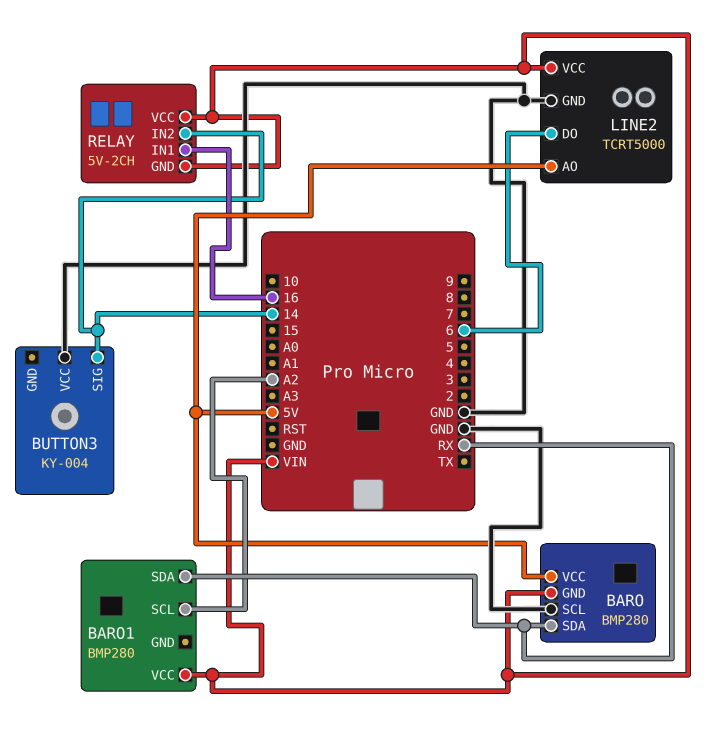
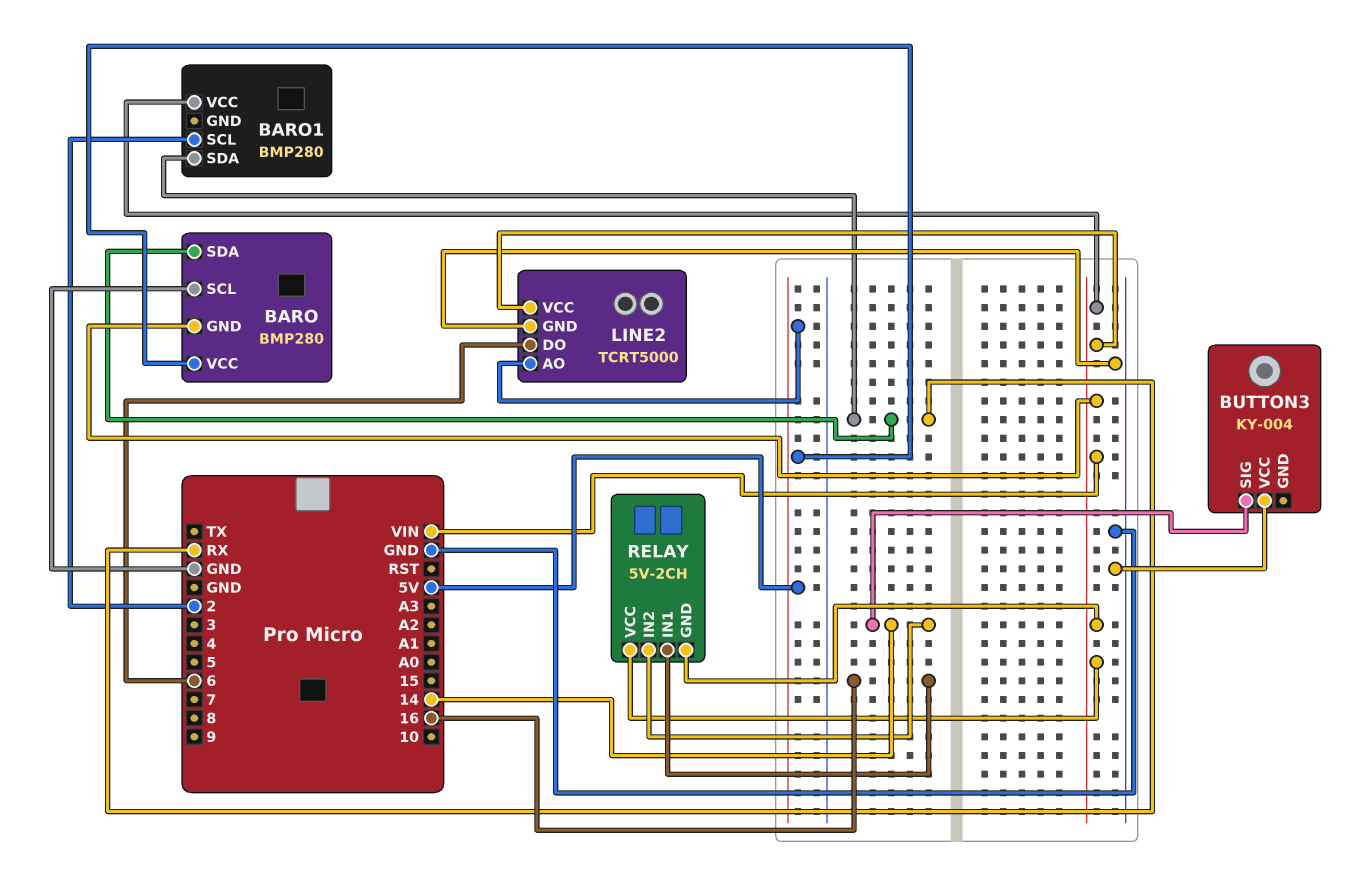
BARO1 pin SCL: A2 -> 2

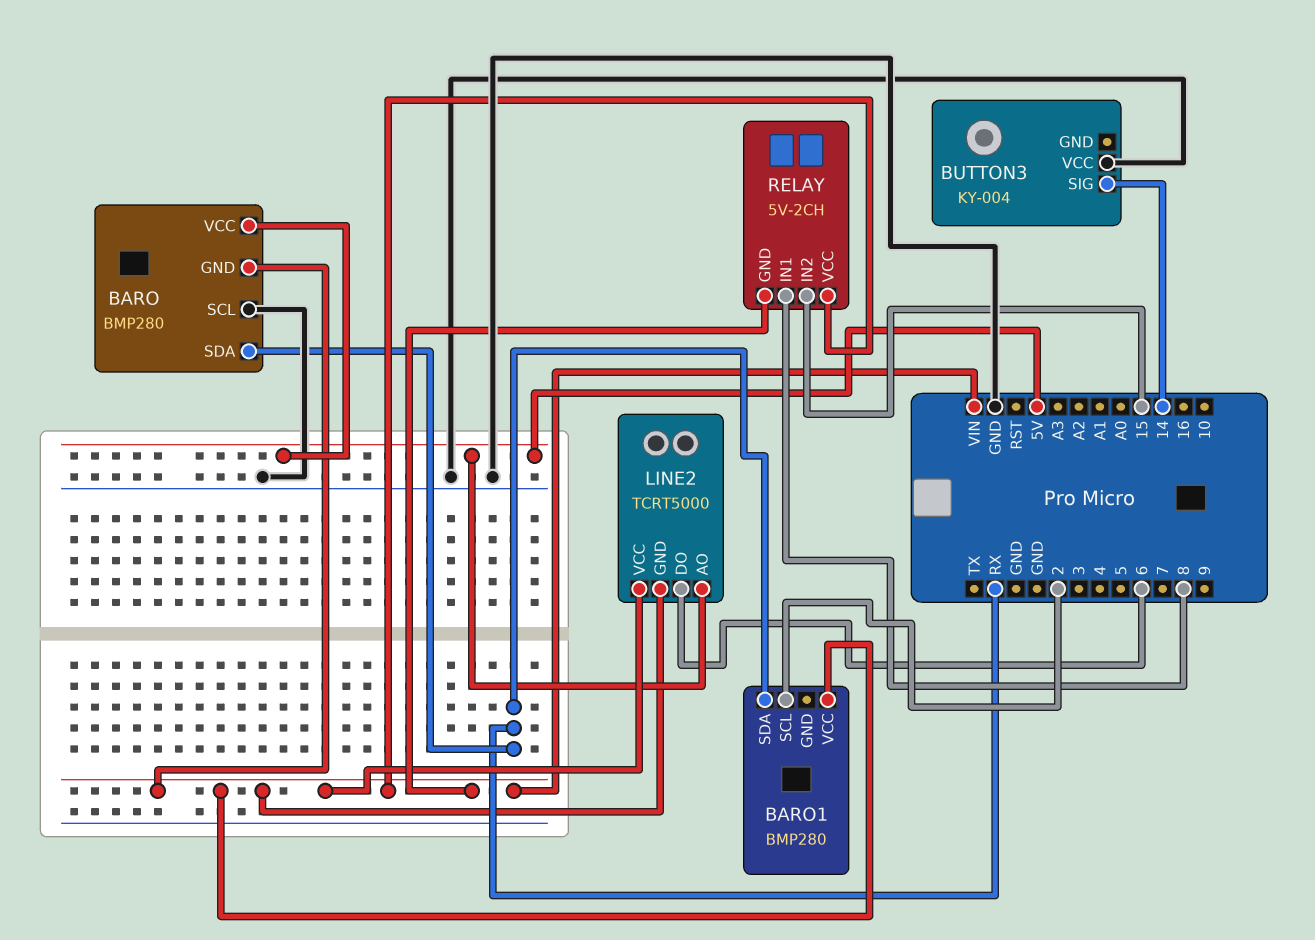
LINE2 pin GND: GND -> VIN
RELAY pin IN1: 16 -> 8
RELAY pin IN2: 14 -> 15

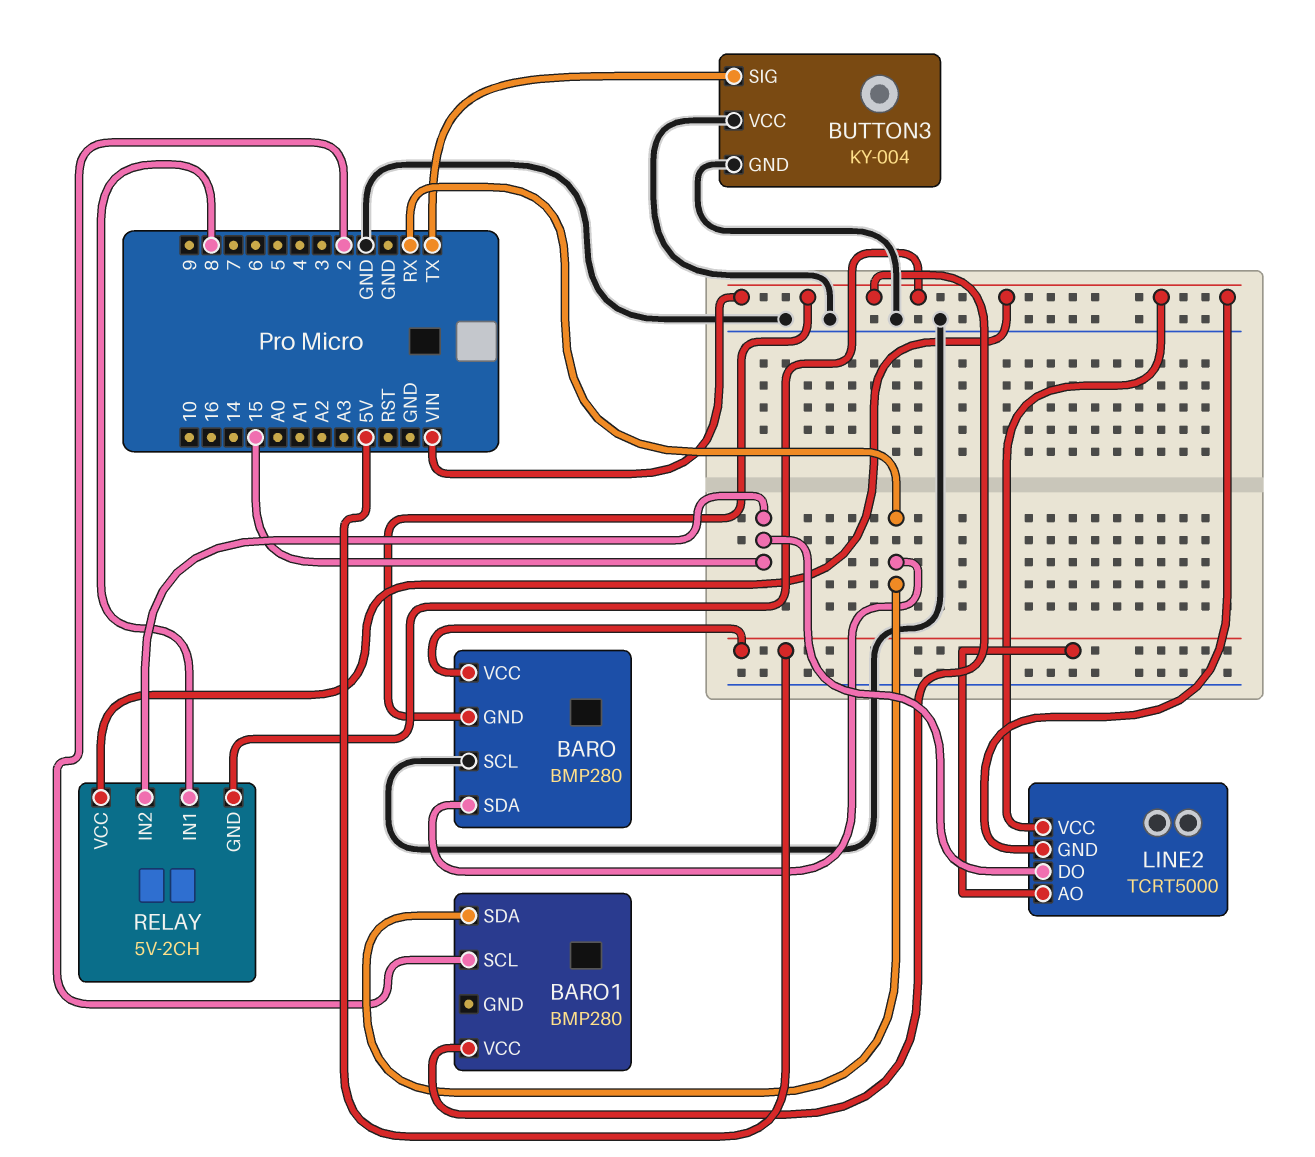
BUTTON3 pin GND: none -> GND
BUTTON3 pin SIG: 14 -> TX
LINE2 pin DO: 6 -> 15

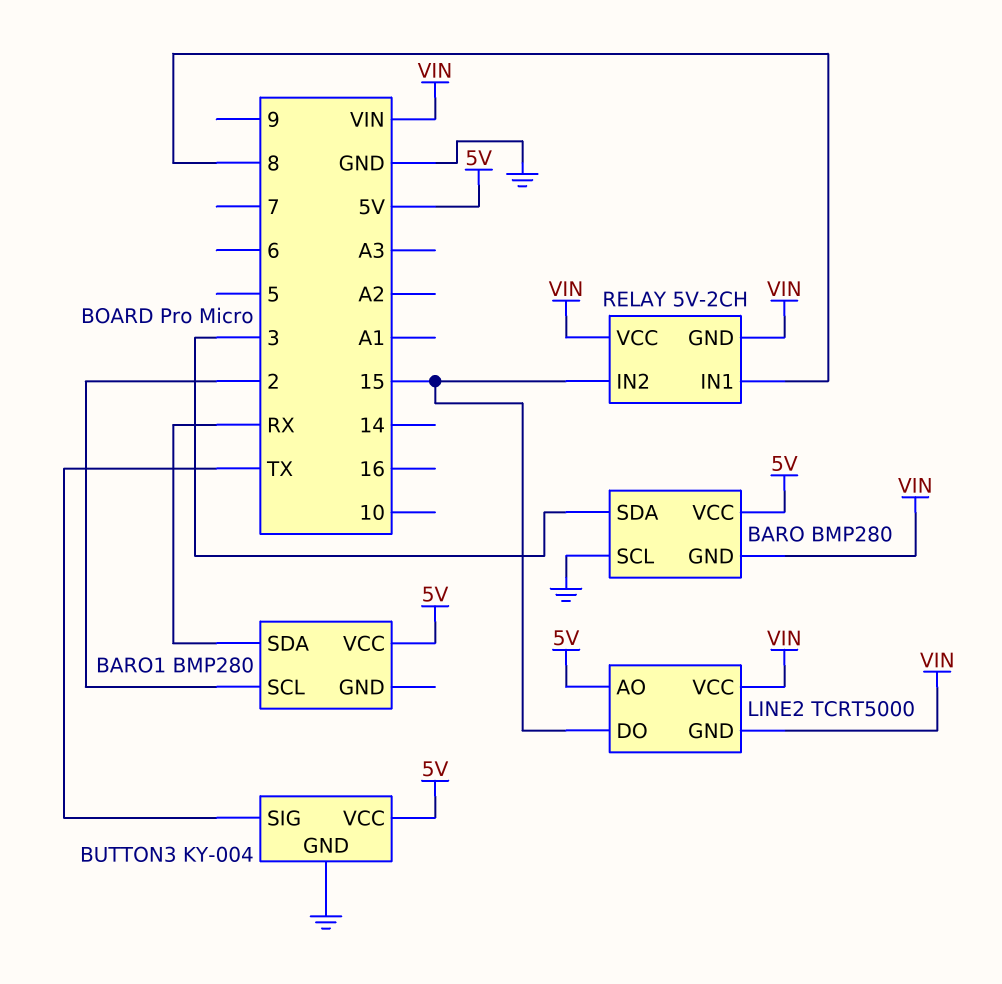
BARO pin SDA: RX -> 3
BARO1 pin VCC: VIN -> 5V
BUTTON3 pin VCC: GND -> 5V

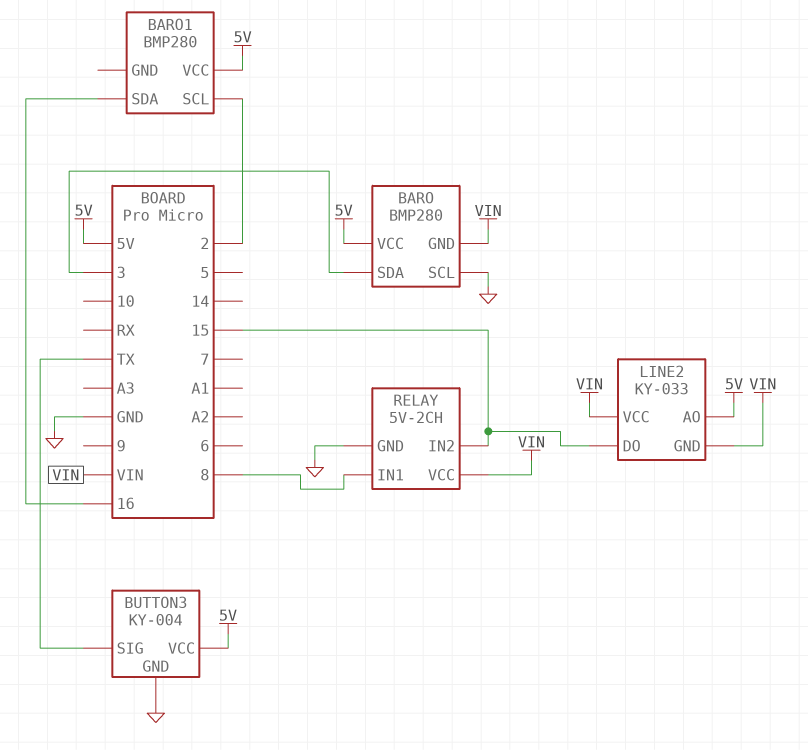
BARO1 pin SDA: RX -> 16
LINE2: TCRT5000 -> KY-033
RELAY pin GND: VIN -> GND

